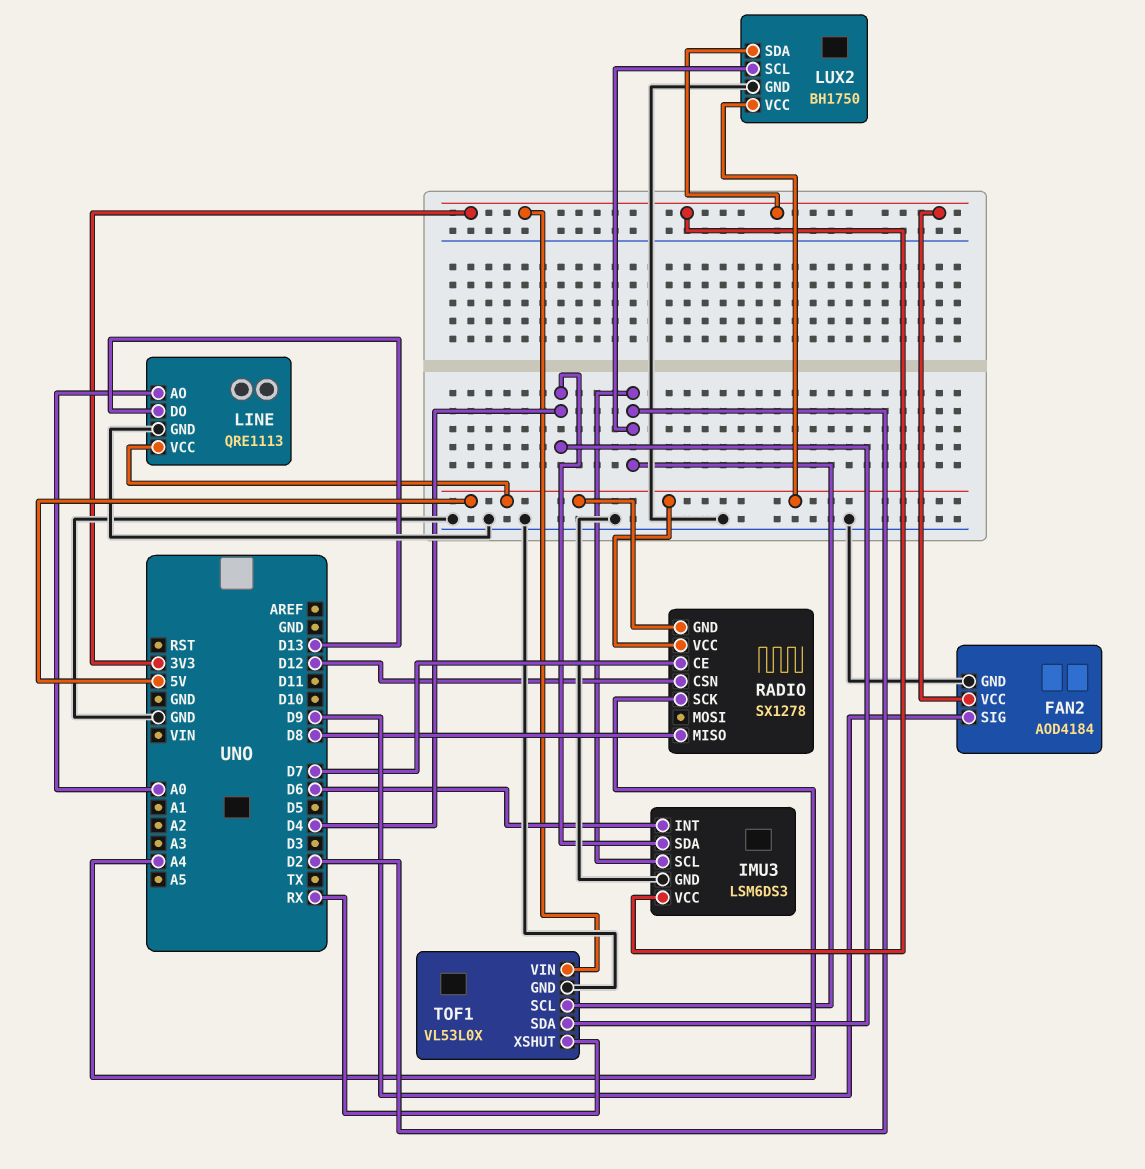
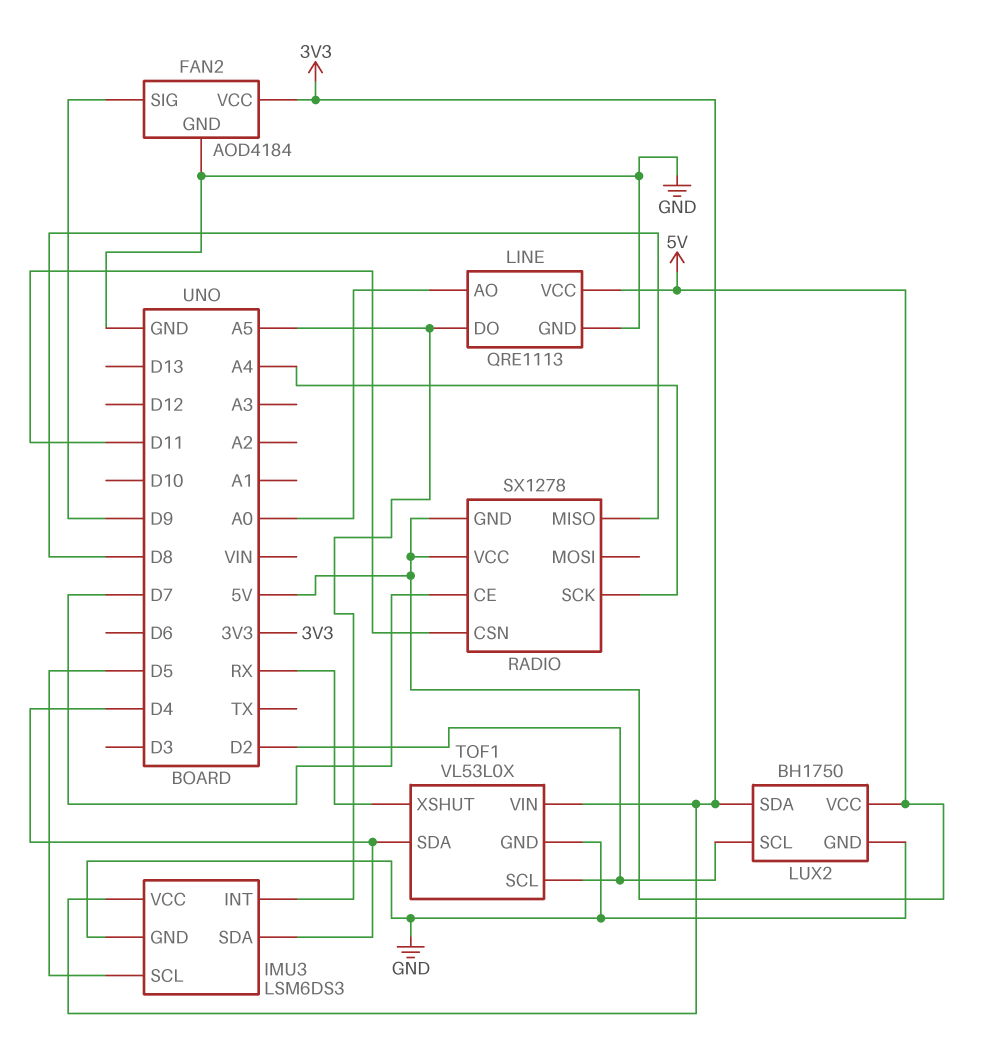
IMU3 pin INT: D6 -> A5
IMU3 pin SCL: D2 -> D5
LINE pin DO: D13 -> A5
RADIO pin CSN: D12 -> D11

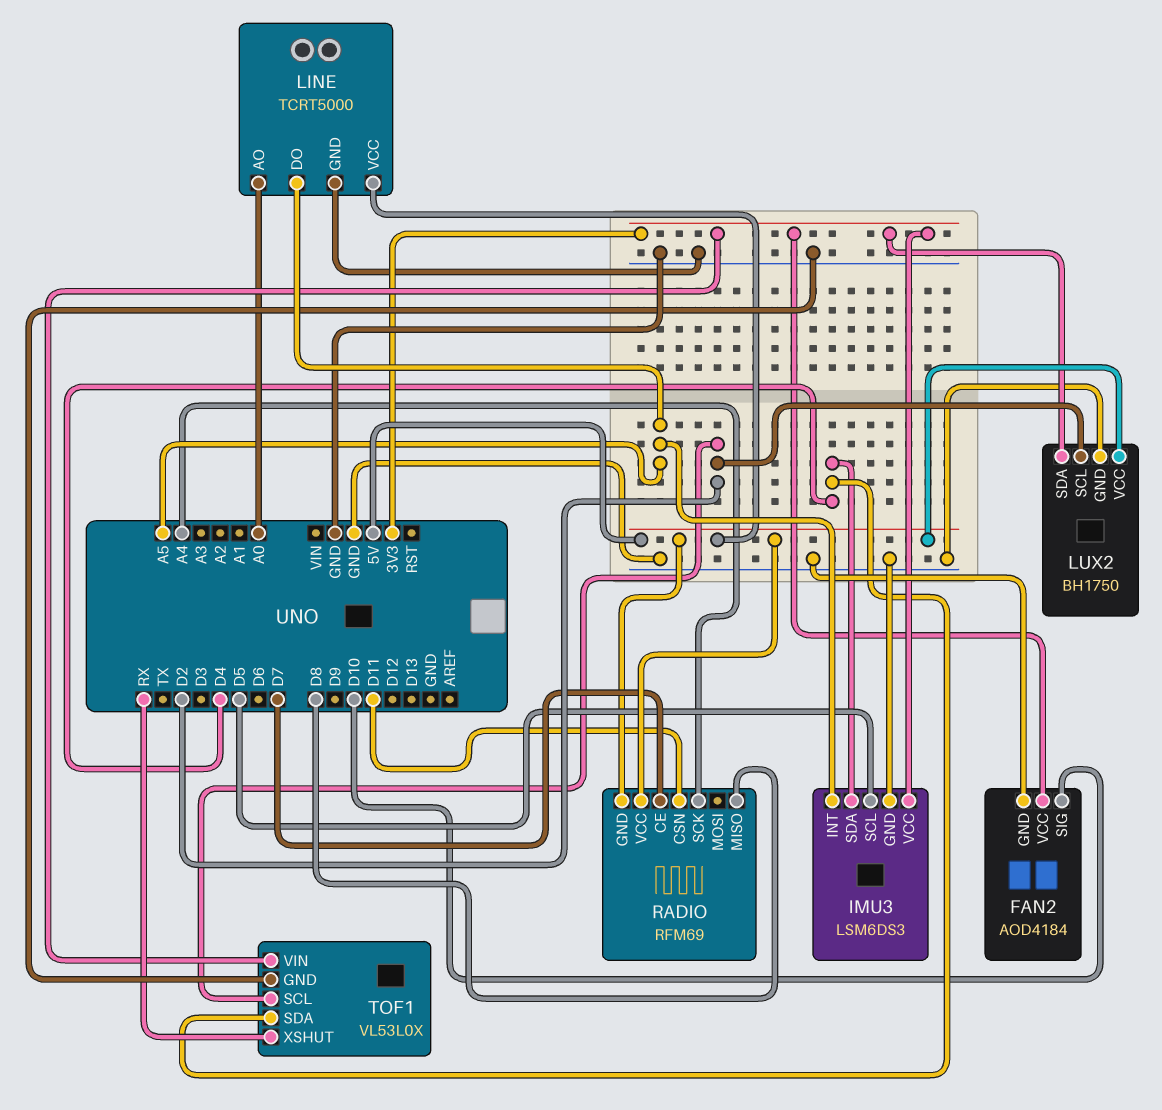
FAN2 pin SIG: D9 -> D10
LINE: QRE1113 -> TCRT5000
RADIO: SX1278 -> RFM69

